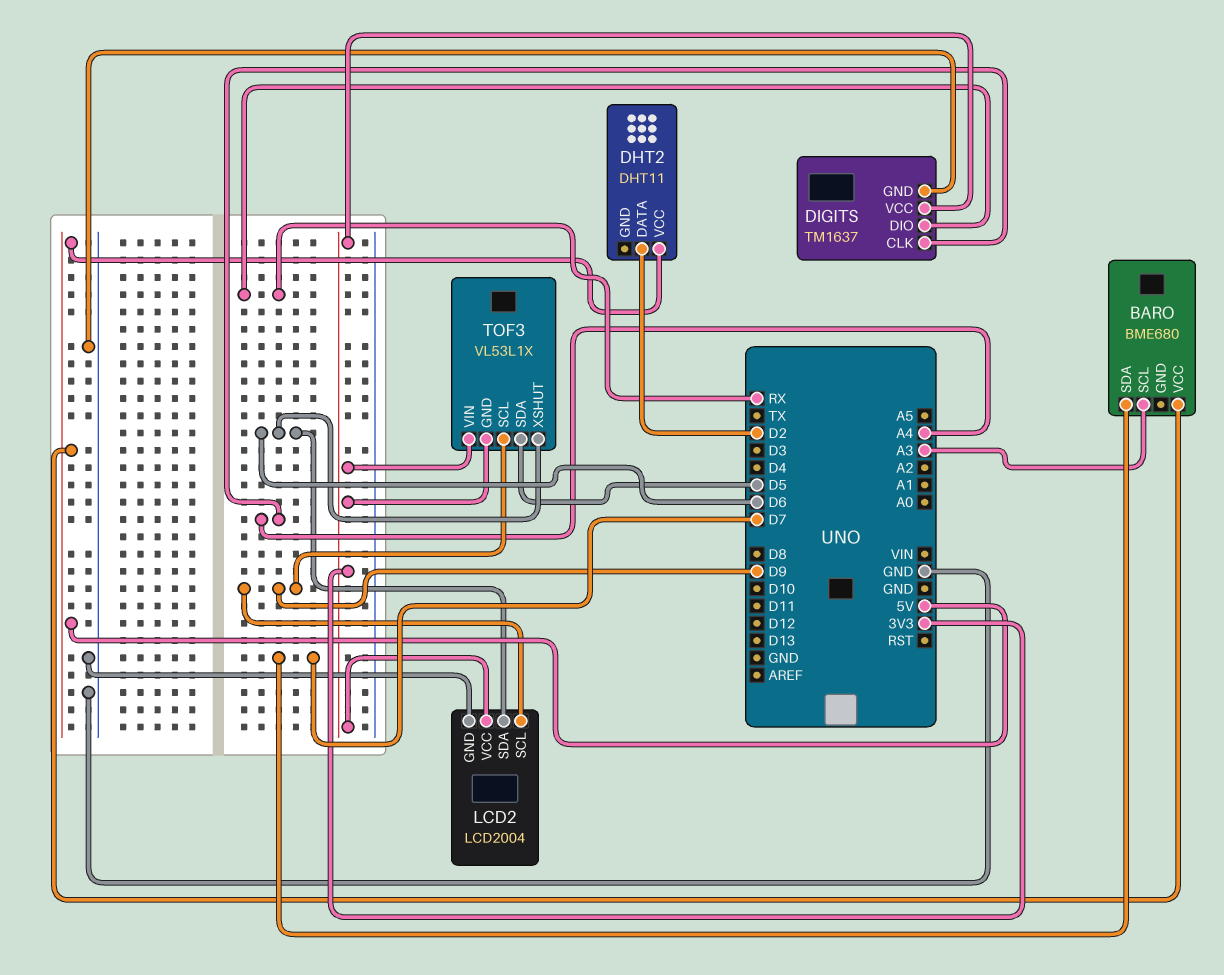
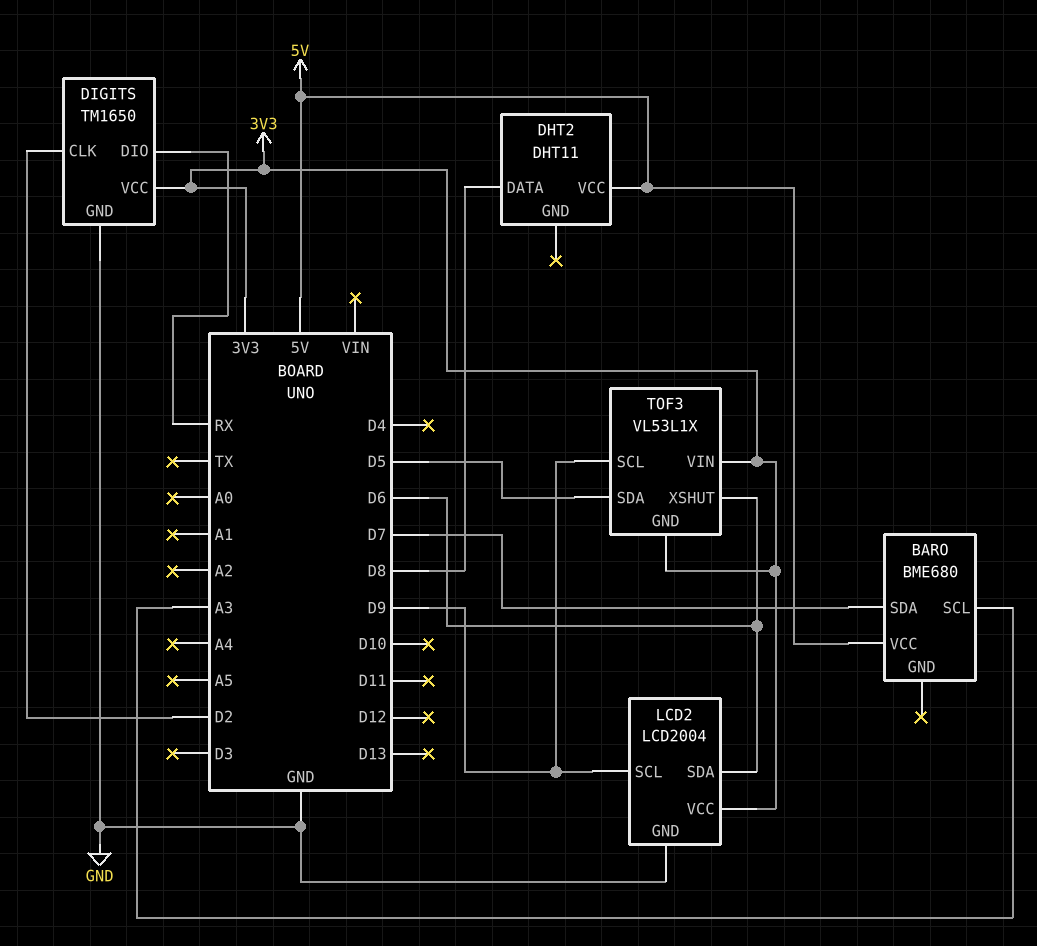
DHT2 pin DATA: D2 -> D8
DIGITS: TM1637 -> TM1650
DIGITS pin CLK: A4 -> D2

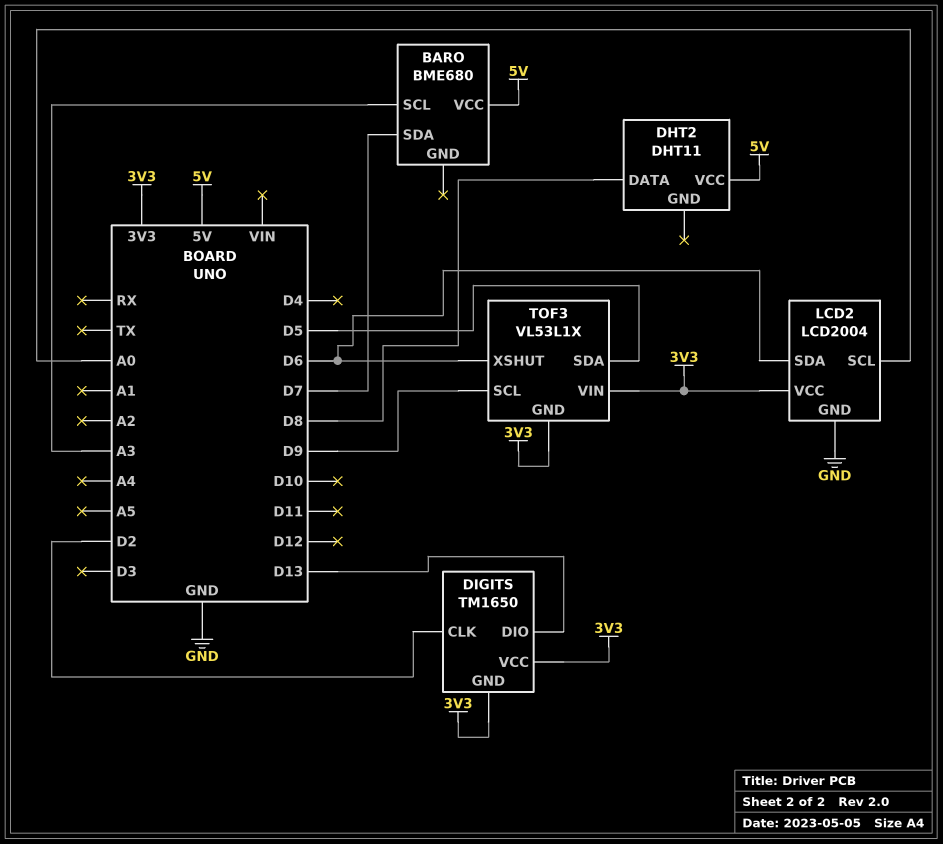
DIGITS pin DIO: RX -> D13
DIGITS pin GND: GND -> 3V3
LCD2 pin SCL: D9 -> A0

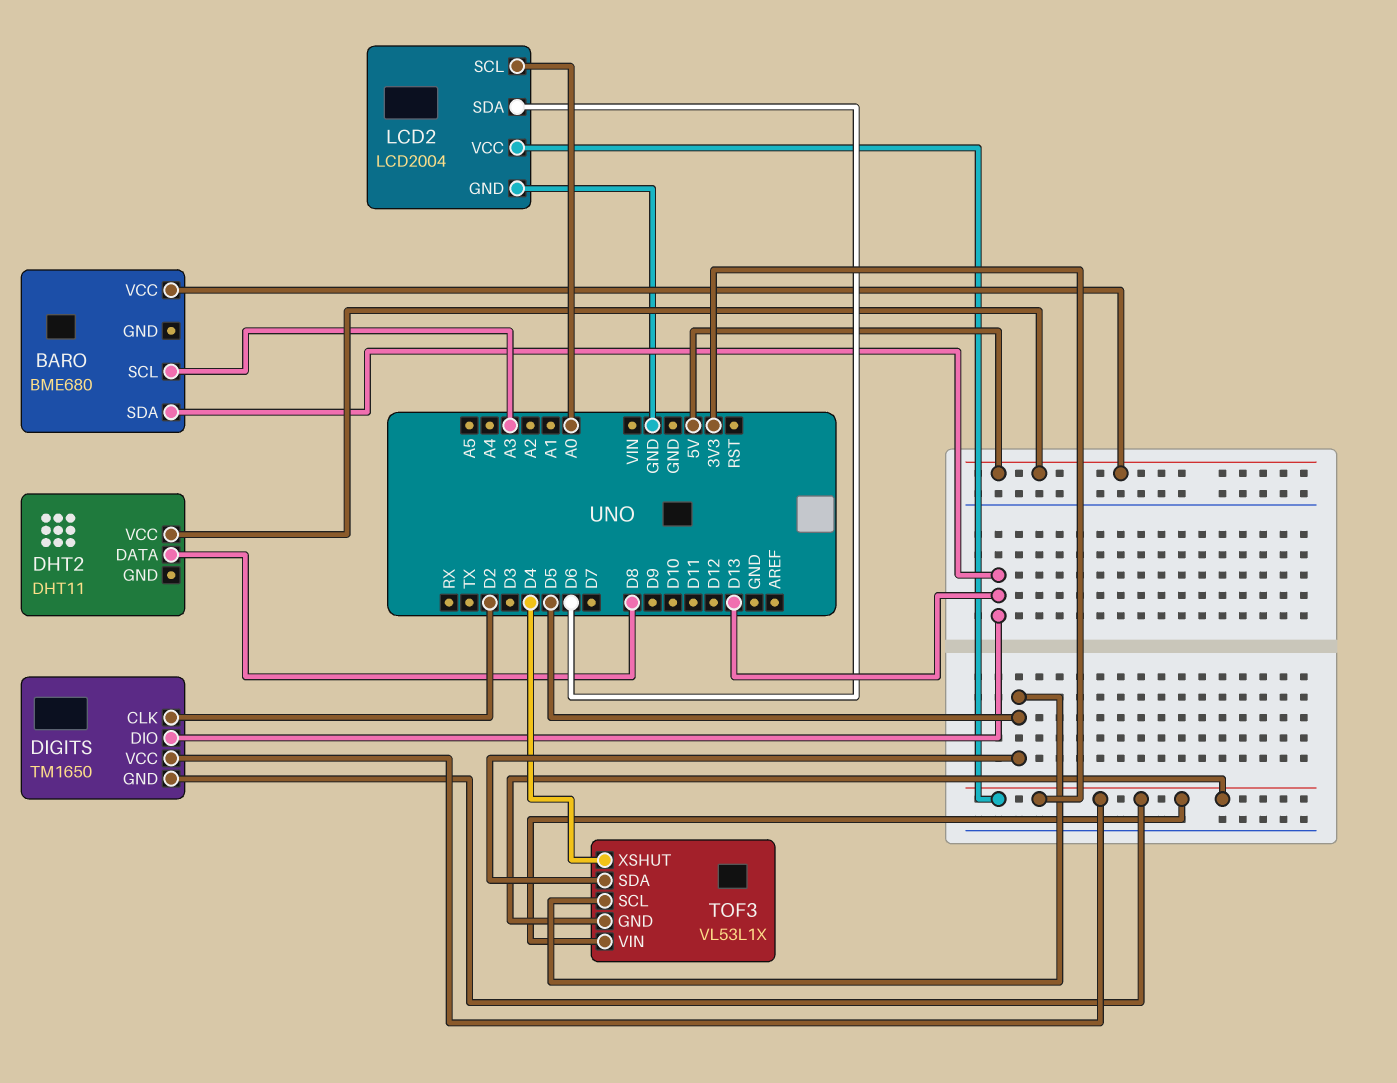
BARO pin SDA: D7 -> D13
TOF3 pin SCL: D9 -> D5
TOF3 pin XSHUT: D6 -> D4

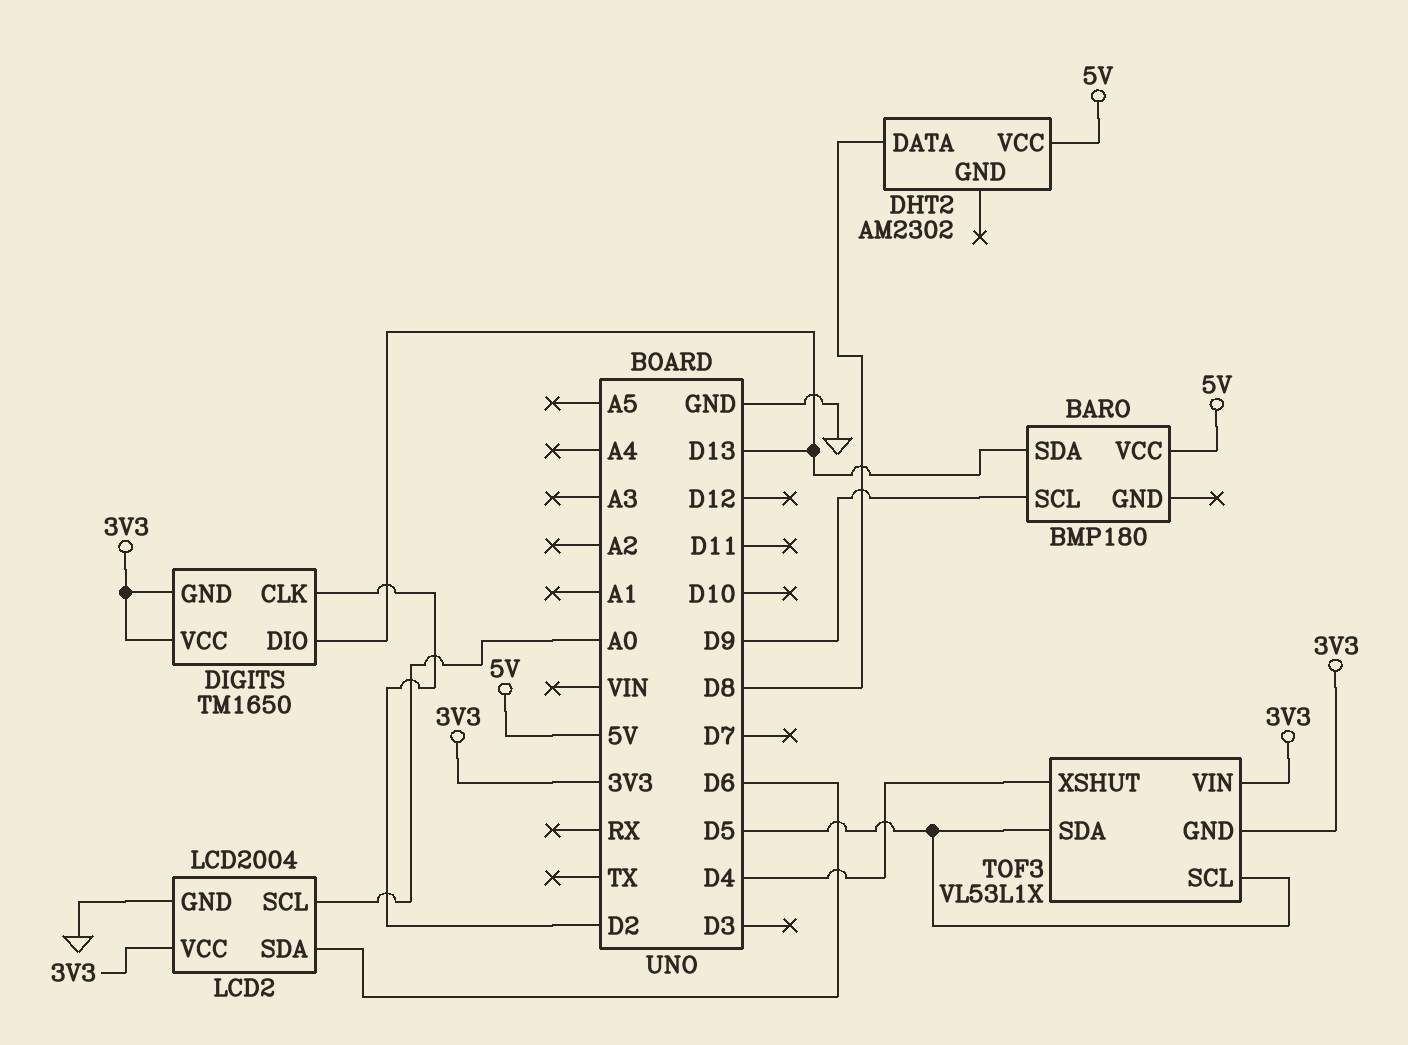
BARO: BME680 -> BMP180
BARO pin SCL: A3 -> D9
DHT2: DHT11 -> AM2302

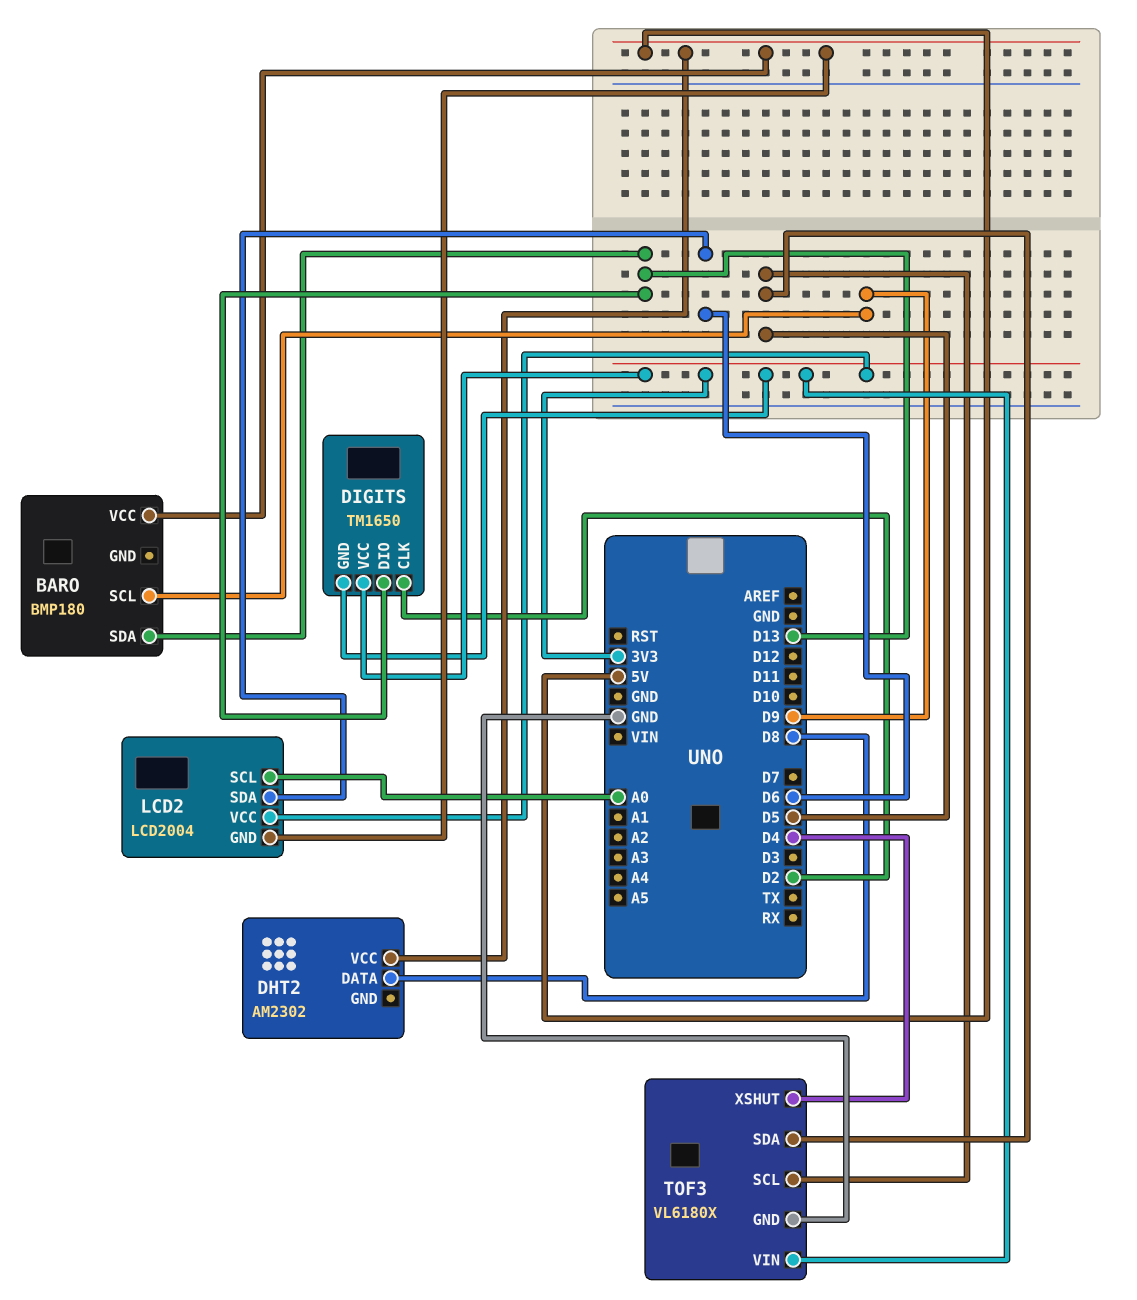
LCD2 pin GND: GND -> 5V
TOF3: VL53L1X -> VL6180X
TOF3 pin GND: 3V3 -> GND

